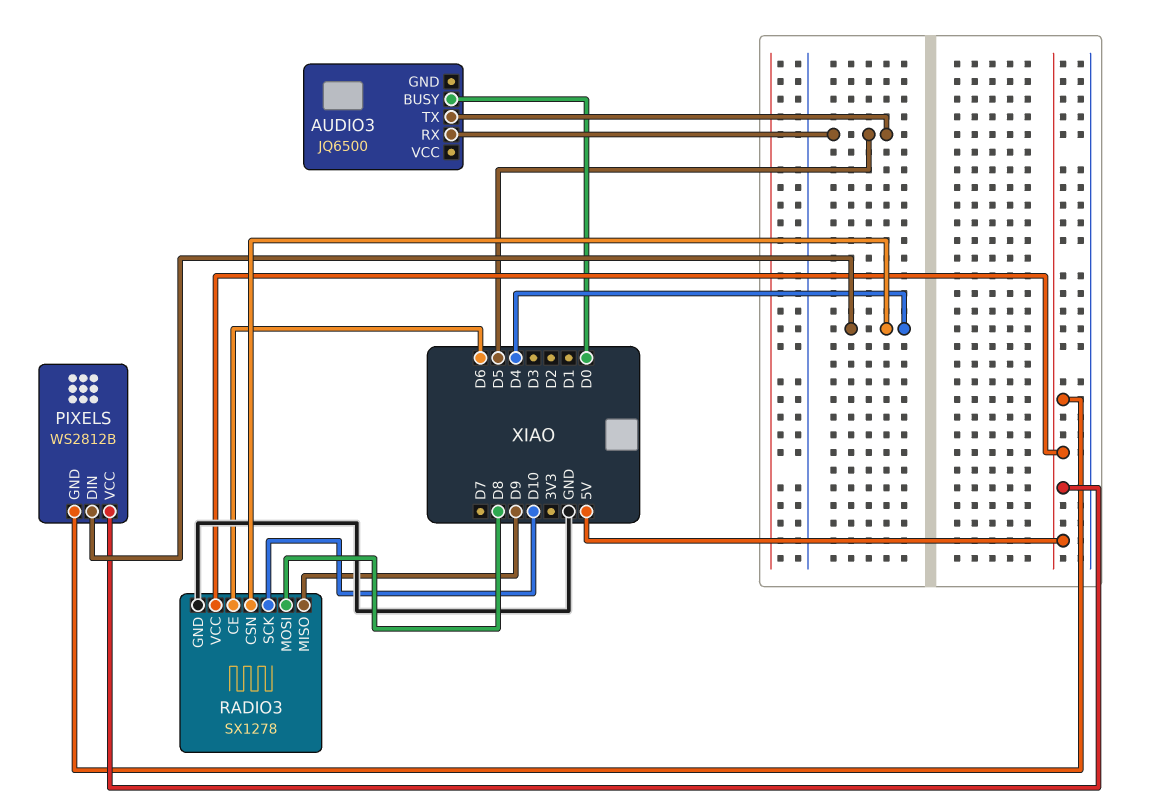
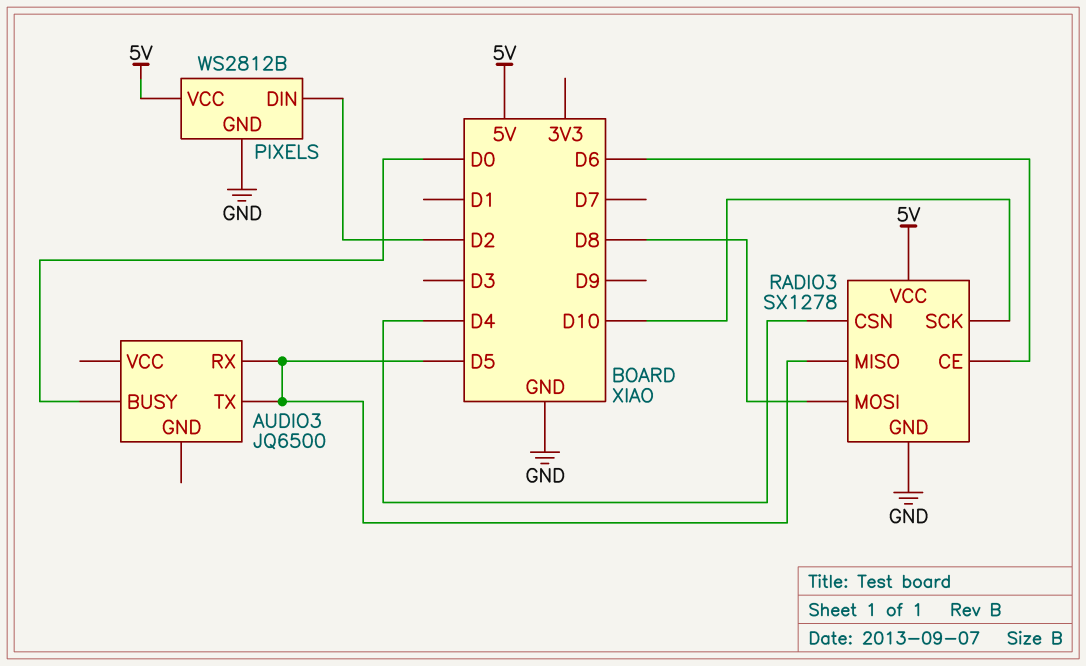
PIXELS pin DIN: D4 -> D2
PIXELS pin GND: 5V -> GND
RADIO3 pin MISO: D9 -> D5

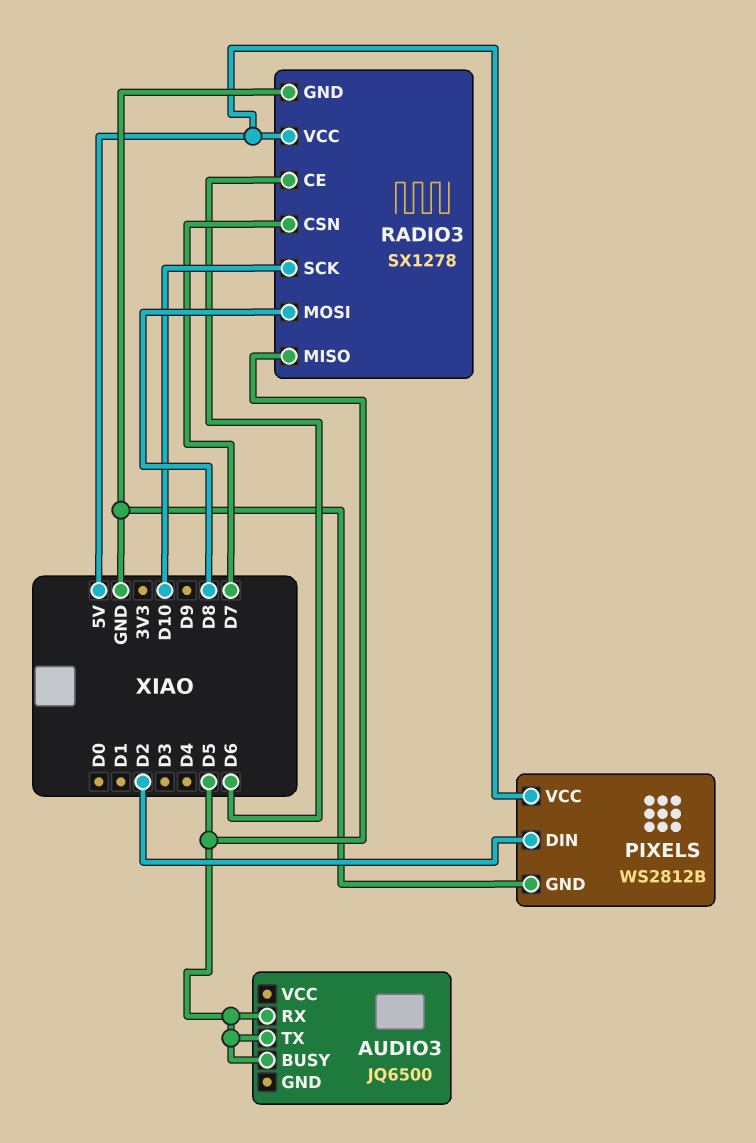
AUDIO3 pin BUSY: D0 -> D5
RADIO3 pin CSN: D4 -> D7

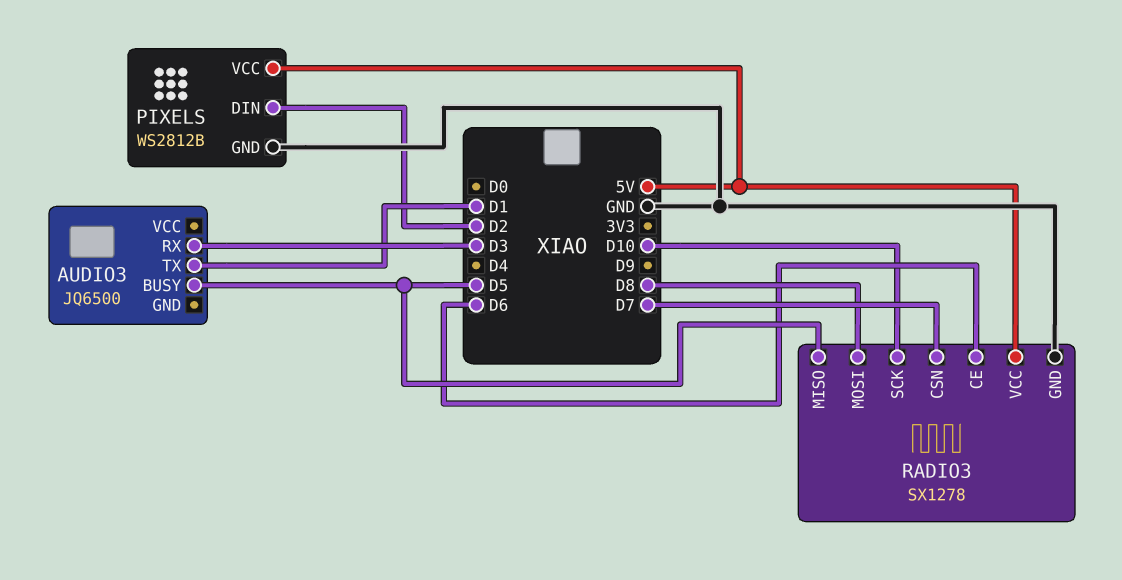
AUDIO3 pin RX: D5 -> D3
AUDIO3 pin TX: D5 -> D1

